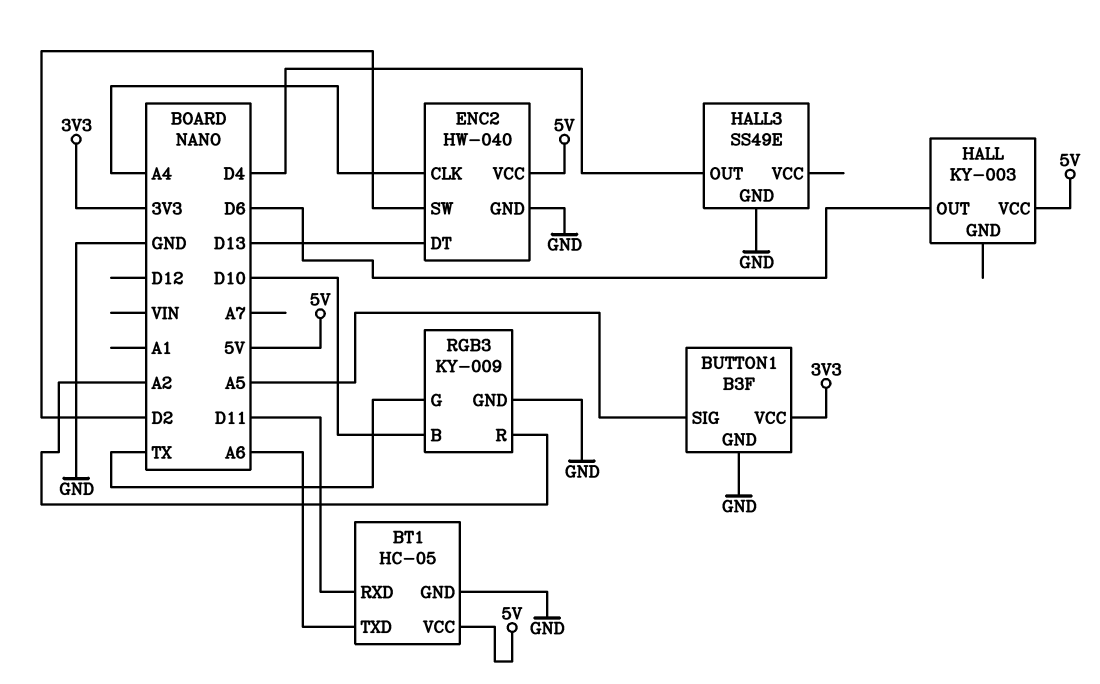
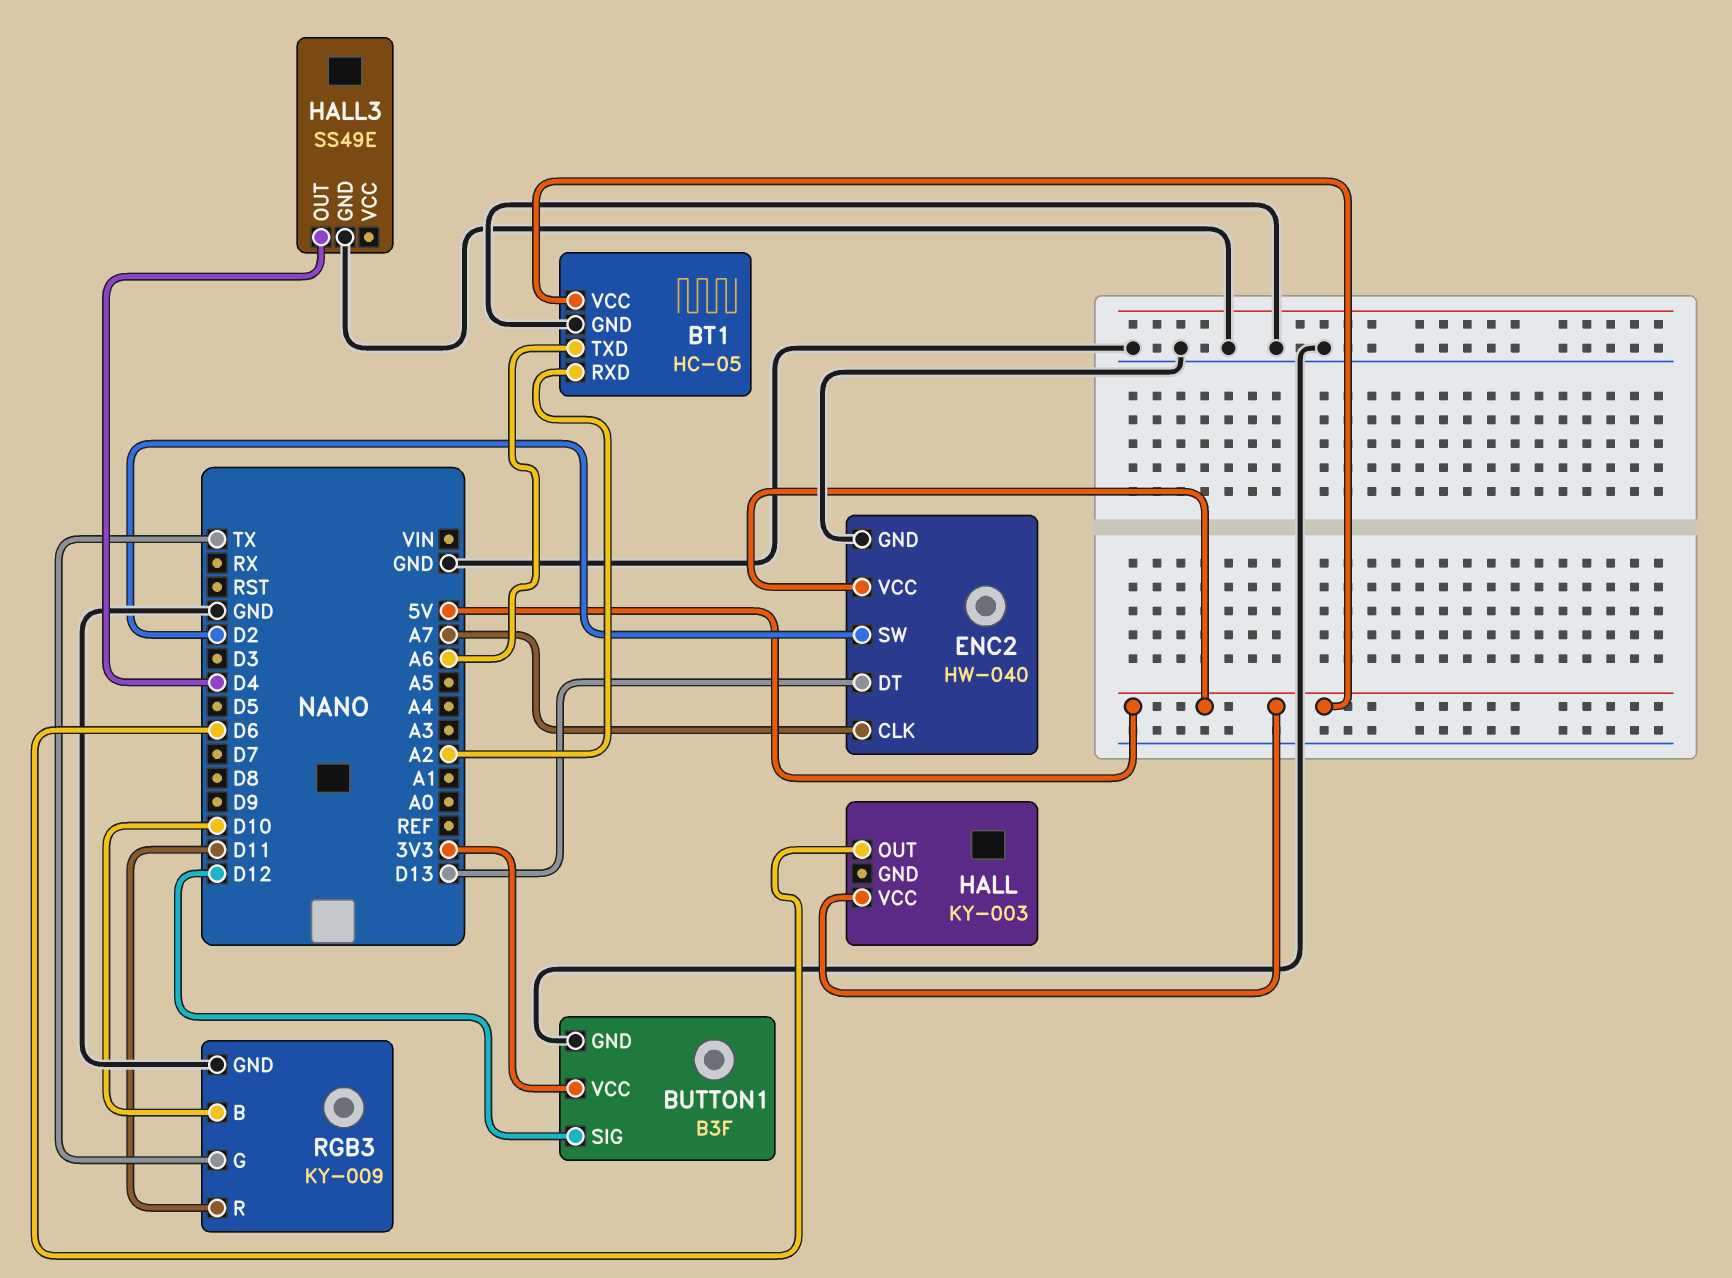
BT1 pin RXD: D11 -> A2
BUTTON1 pin SIG: A5 -> D12
ENC2 pin CLK: A4 -> A7
RGB3 pin R: A2 -> D11

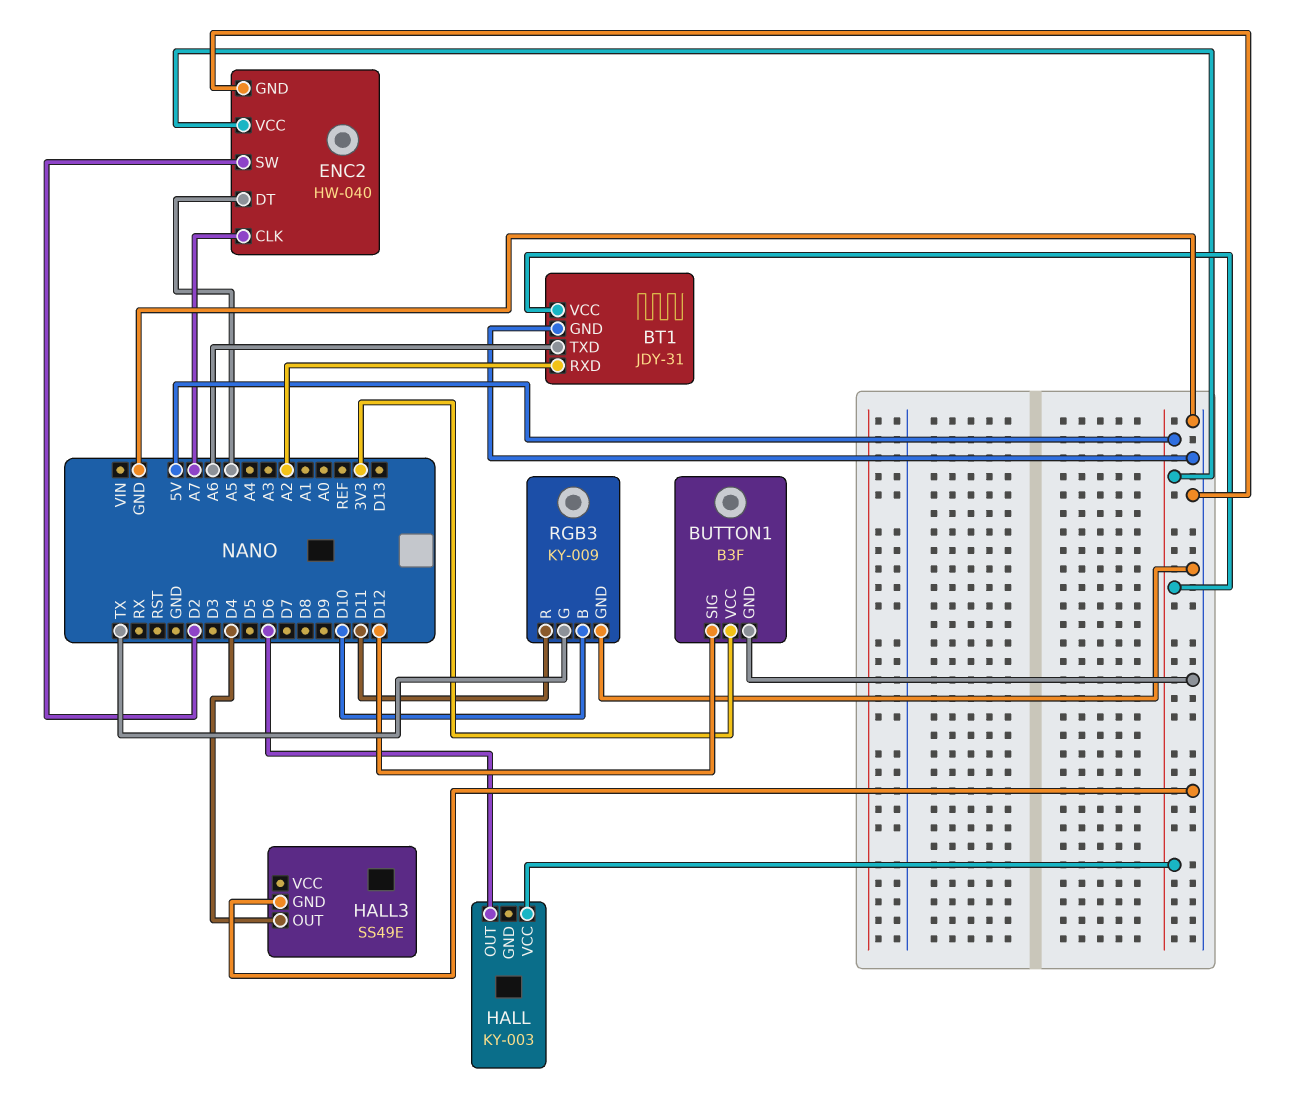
BT1: HC-05 -> JDY-31
ENC2 pin DT: D13 -> A5

